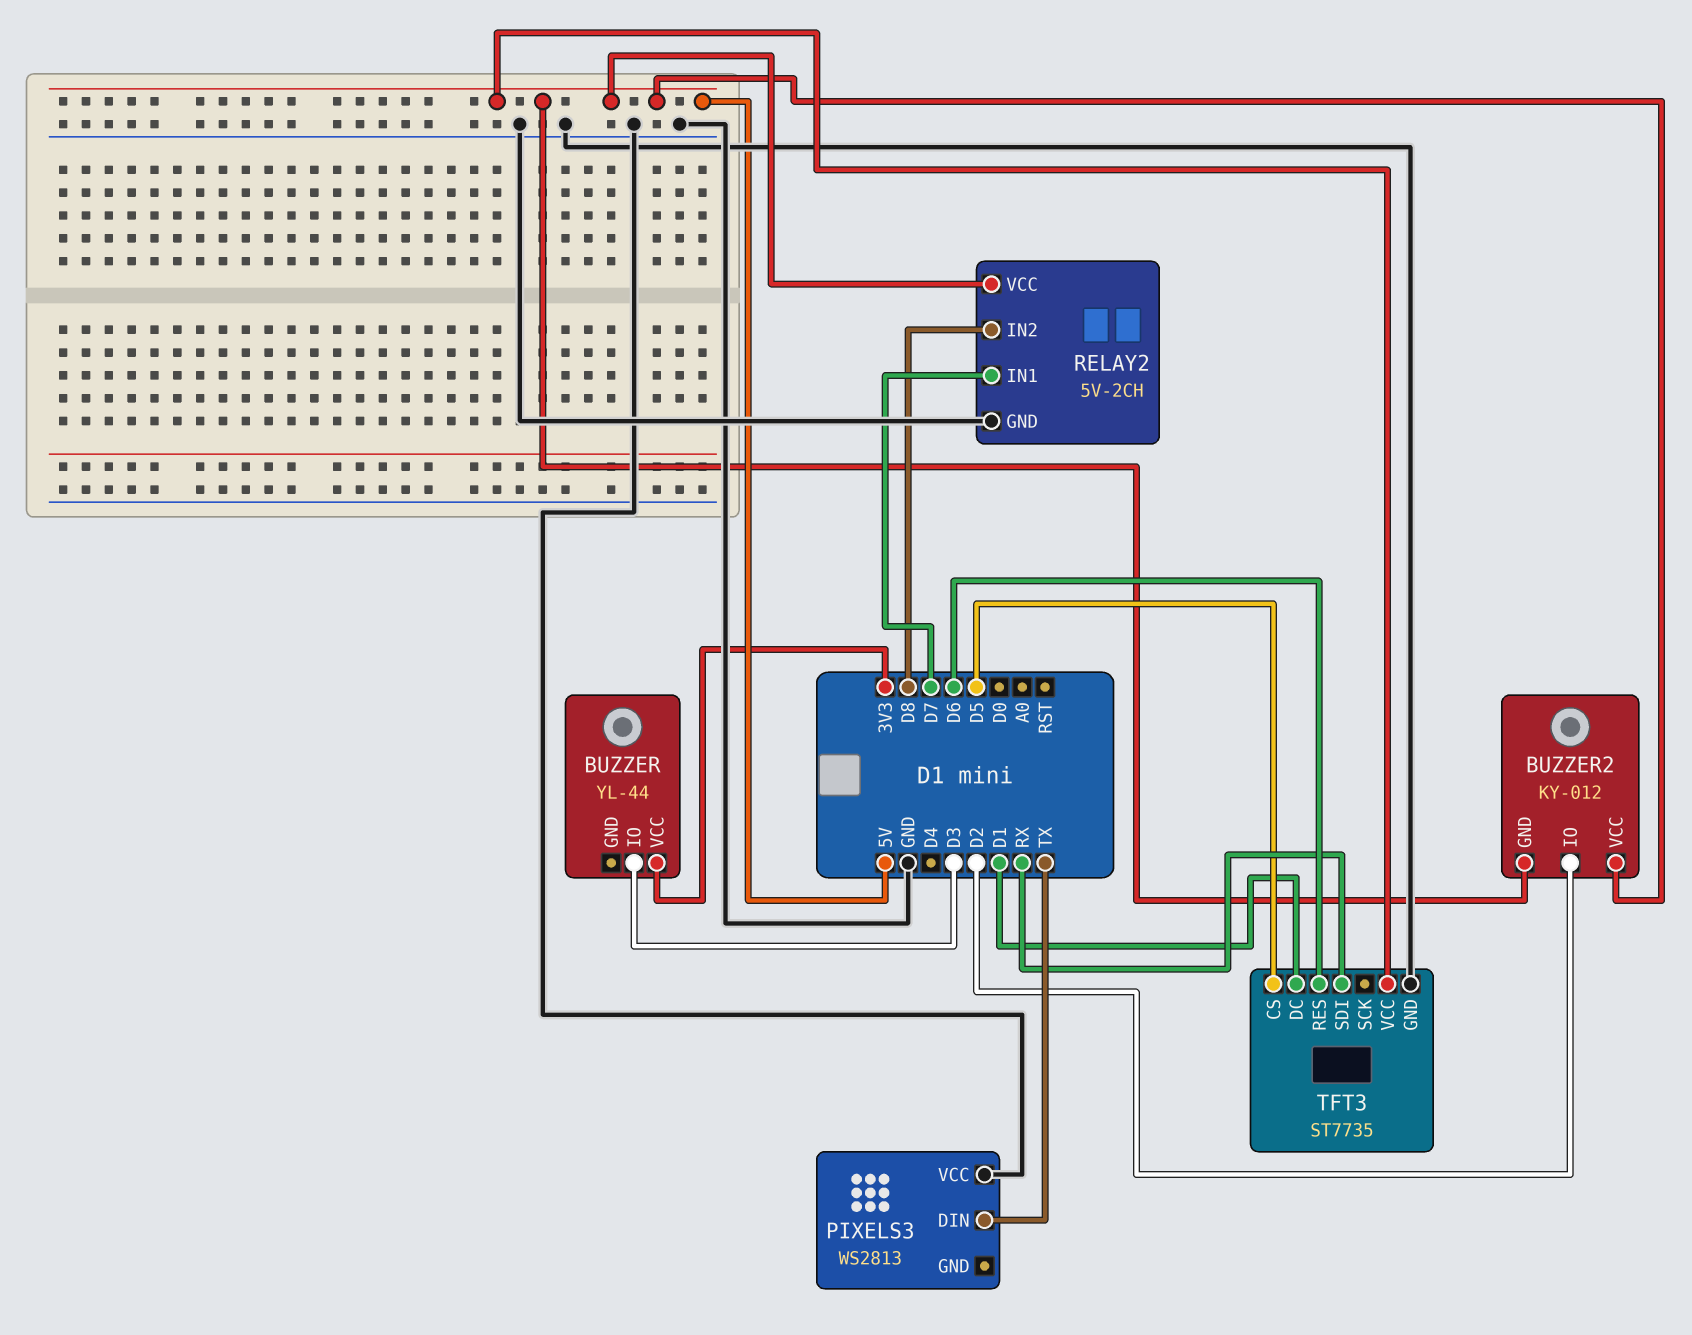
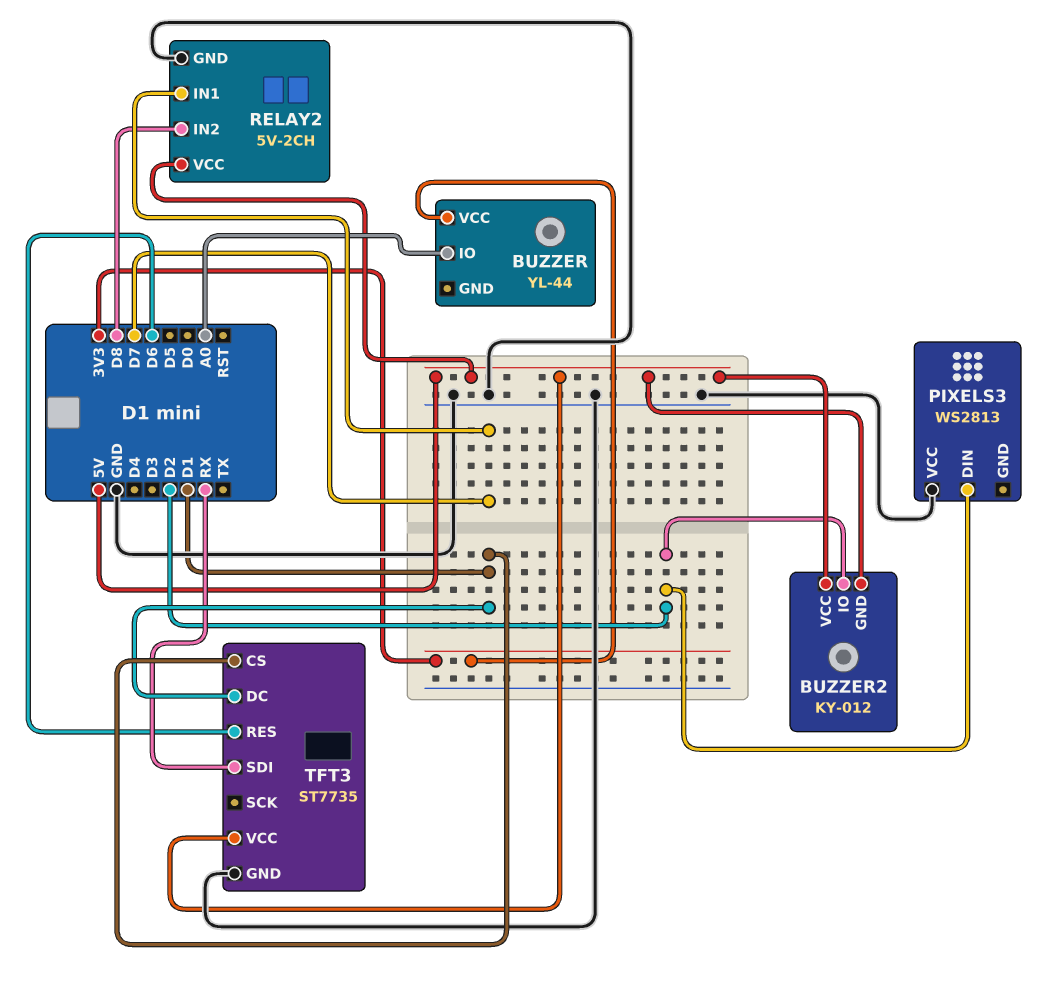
BUZZER pin IO: D3 -> A0
PIXELS3 pin DIN: TX -> D2
TFT3 pin CS: D5 -> D1

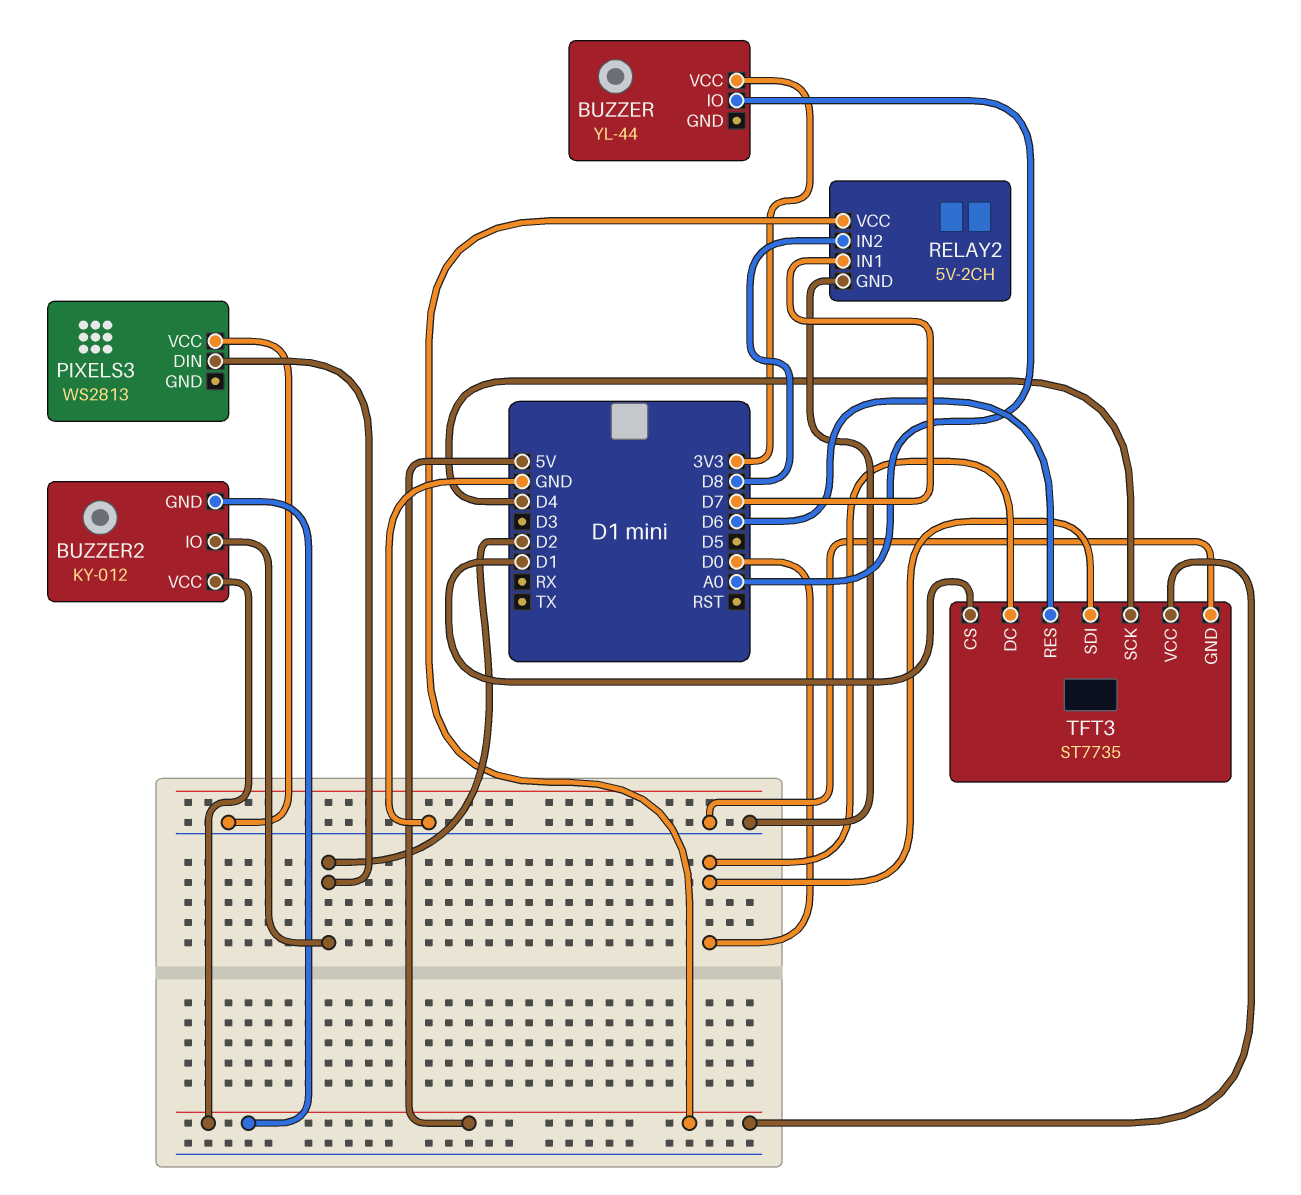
TFT3 pin DC: D1 -> D0
TFT3 pin SCK: none -> D4
TFT3 pin SDI: RX -> D0

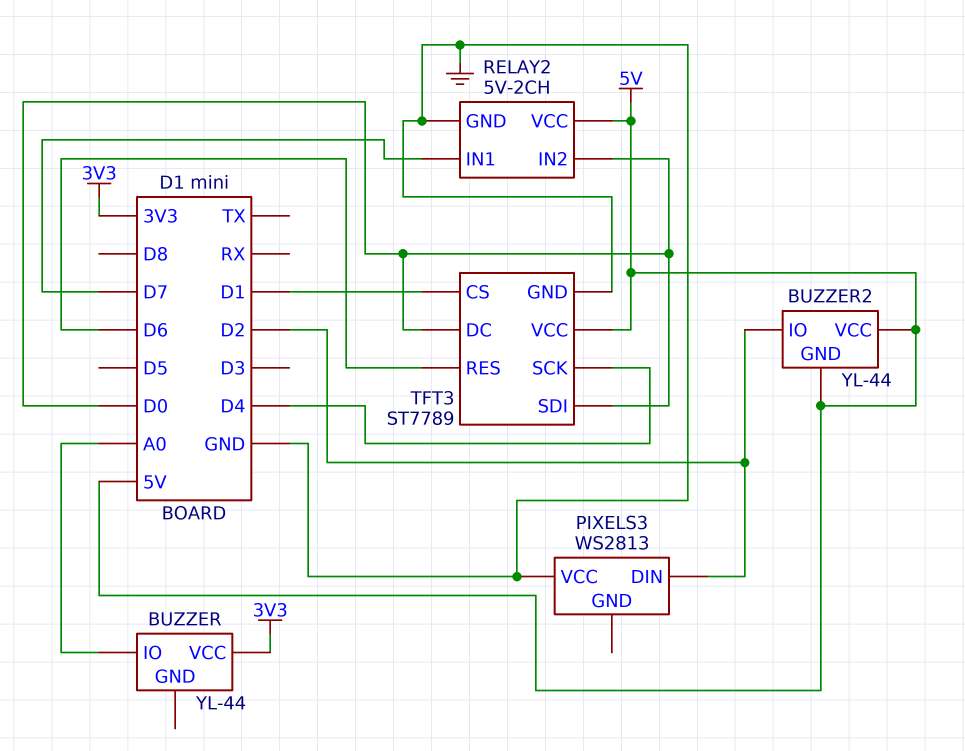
BUZZER2: KY-012 -> YL-44
RELAY2 pin IN2: D8 -> D0
TFT3: ST7735 -> ST7789

